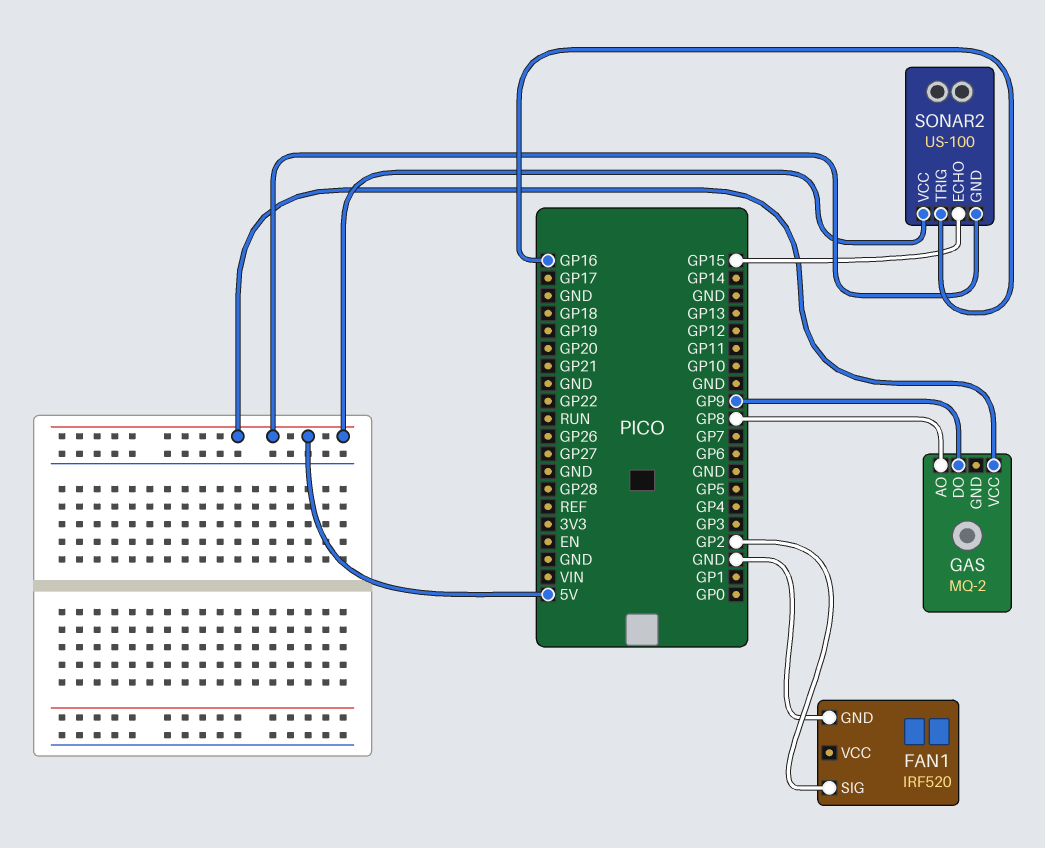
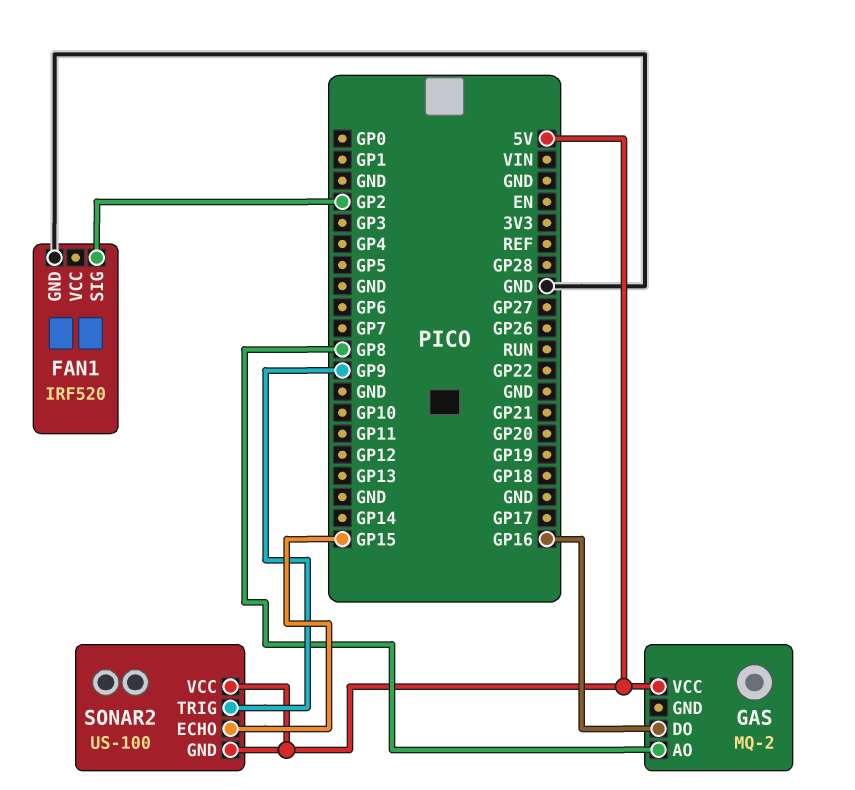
GAS pin DO: GP9 -> GP16
SONAR2 pin TRIG: GP16 -> GP9

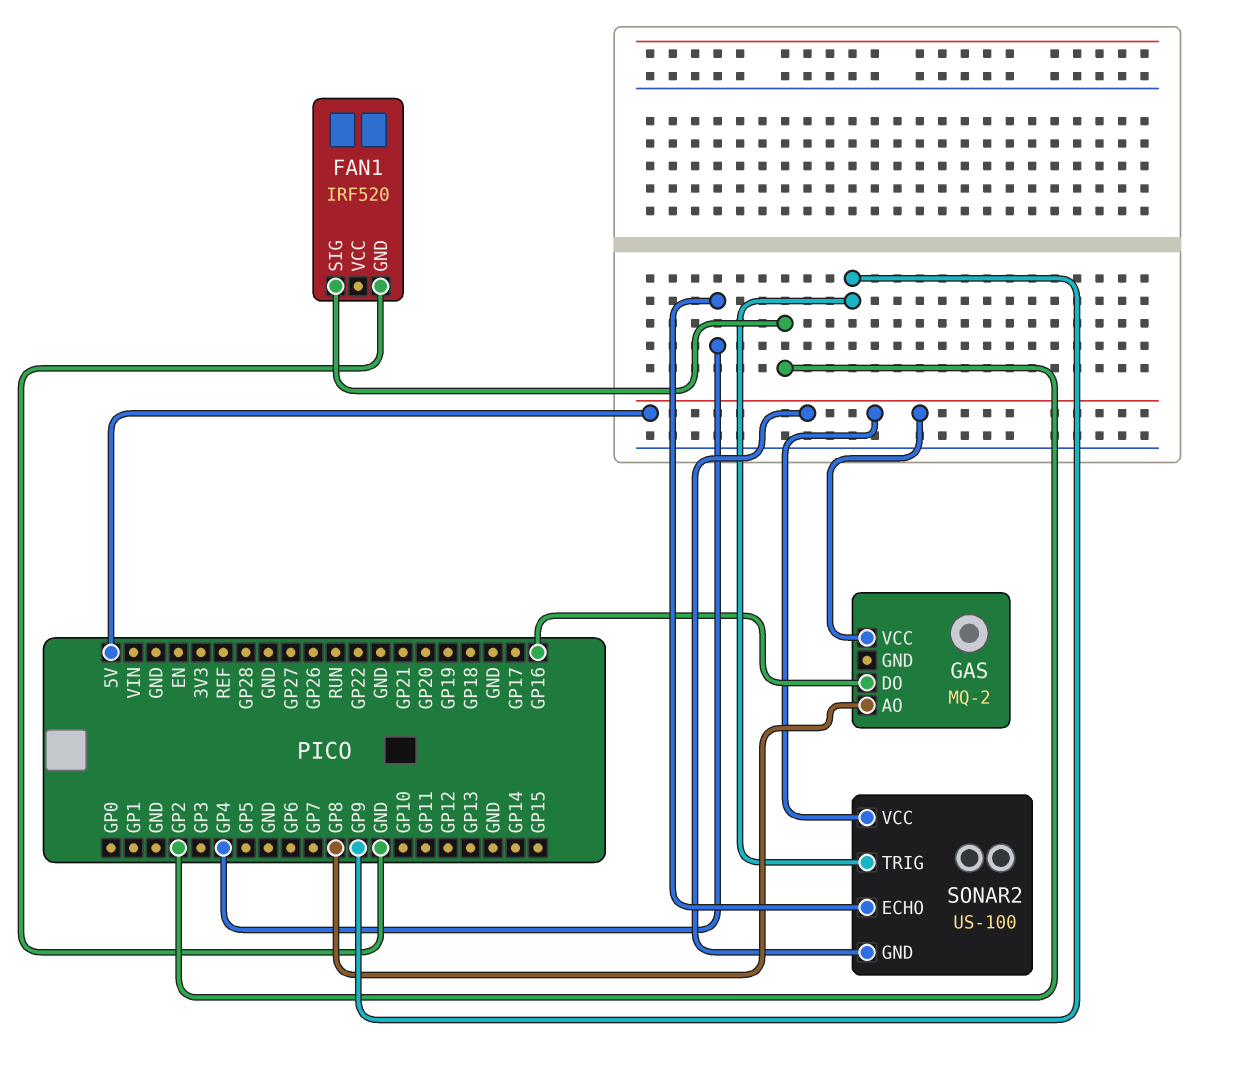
SONAR2 pin ECHO: GP15 -> GP4

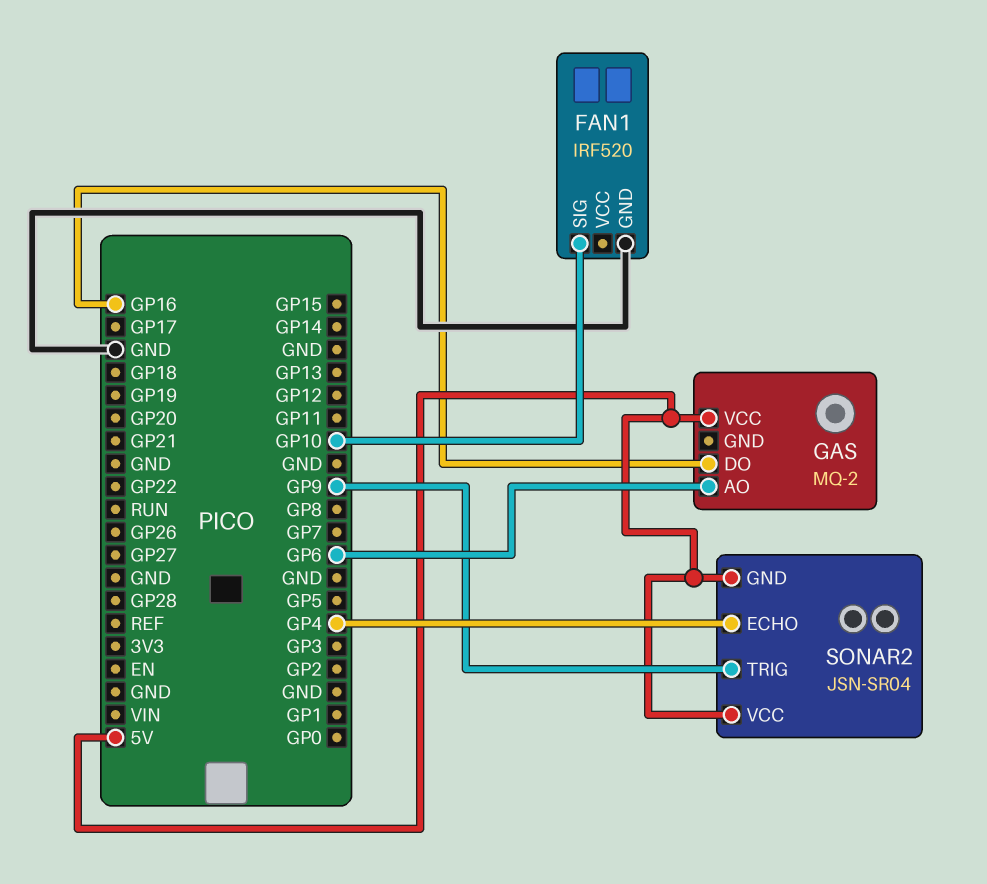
FAN1 pin SIG: GP2 -> GP10
GAS pin AO: GP8 -> GP6
SONAR2: US-100 -> JSN-SR04

